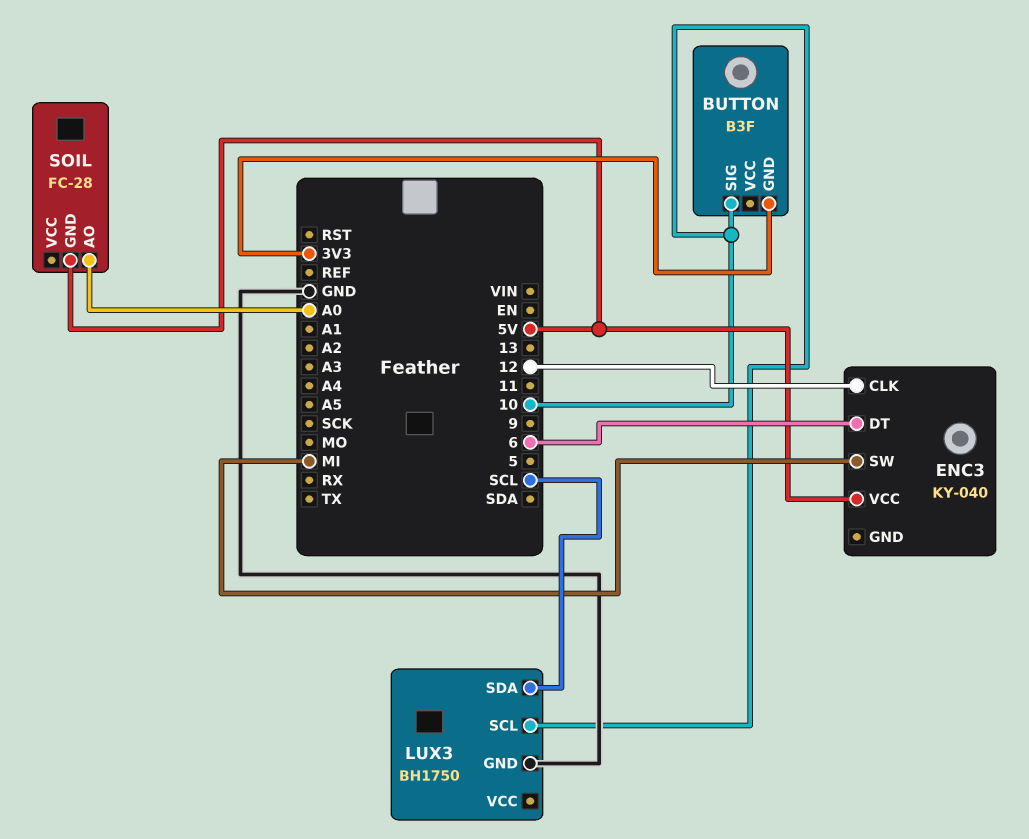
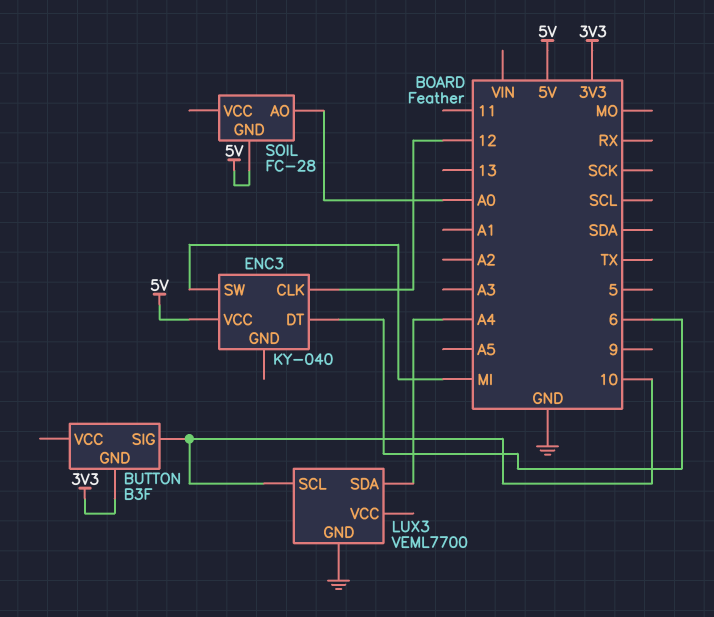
LUX3: BH1750 -> VEML7700
LUX3 pin SDA: SCL -> A4

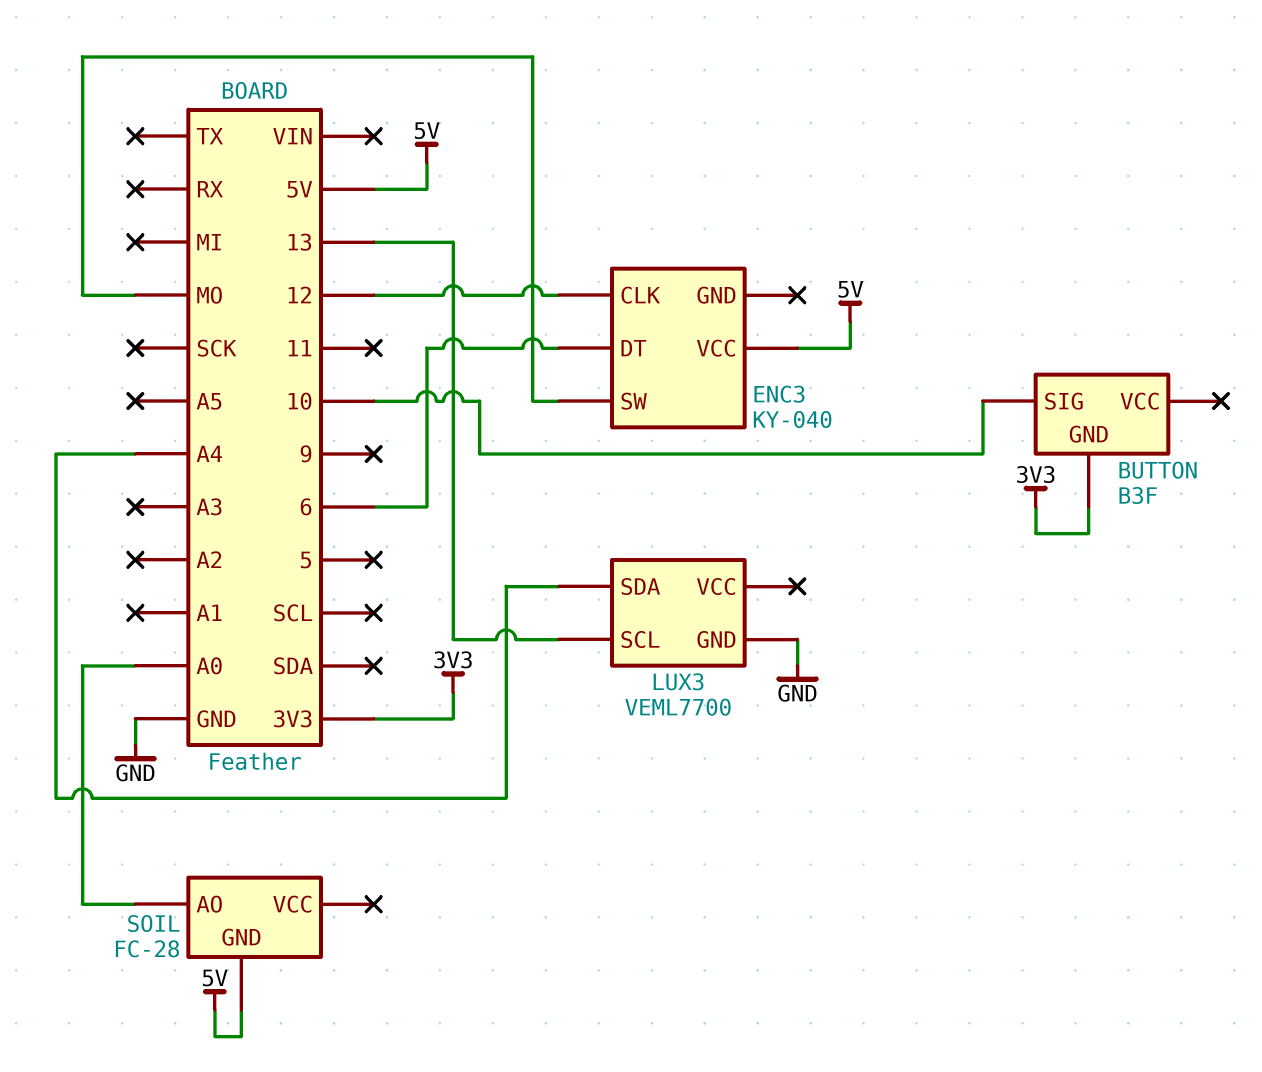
ENC3 pin SW: MI -> MO
LUX3 pin SCL: 10 -> 13

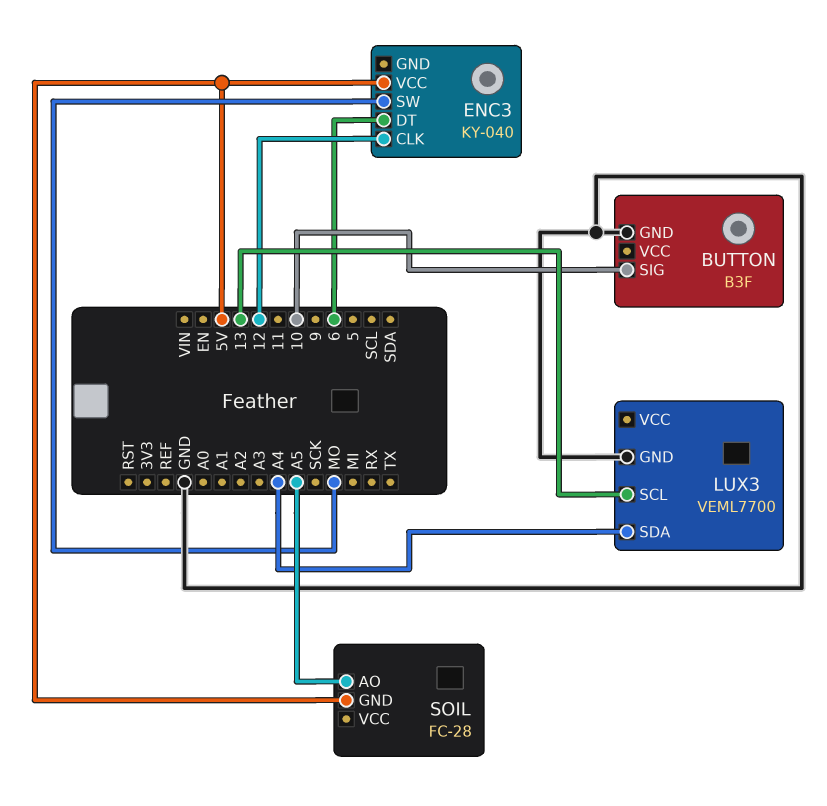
BUTTON pin GND: 3V3 -> GND
SOIL pin AO: A0 -> A5

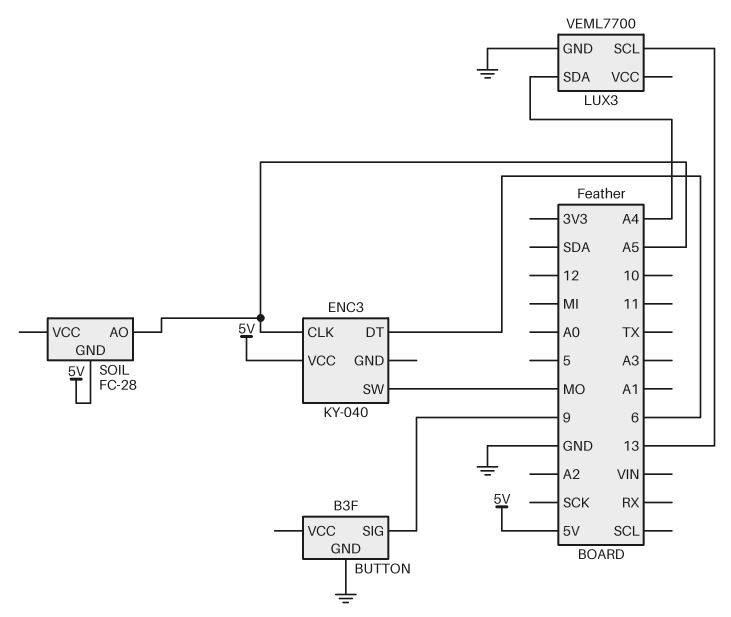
BUTTON pin SIG: 10 -> 9
ENC3 pin CLK: 12 -> A5

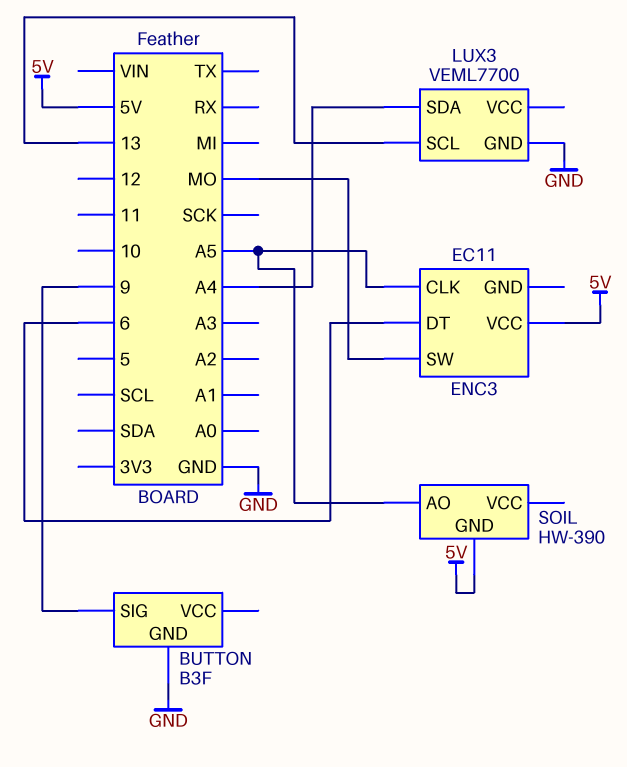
ENC3: KY-040 -> EC11
SOIL: FC-28 -> HW-390

